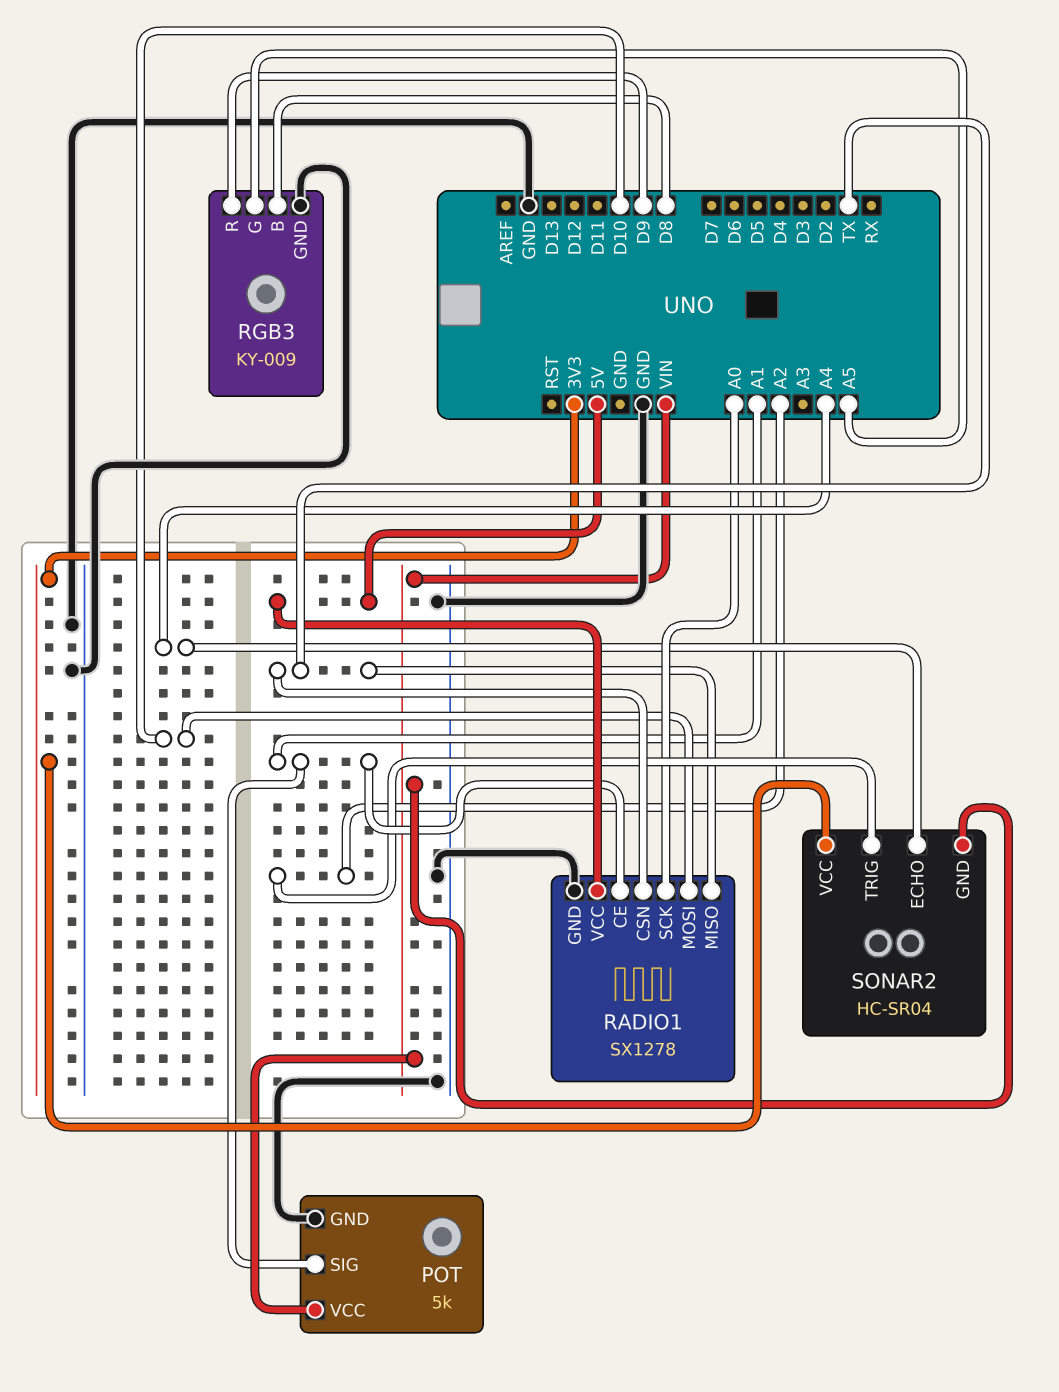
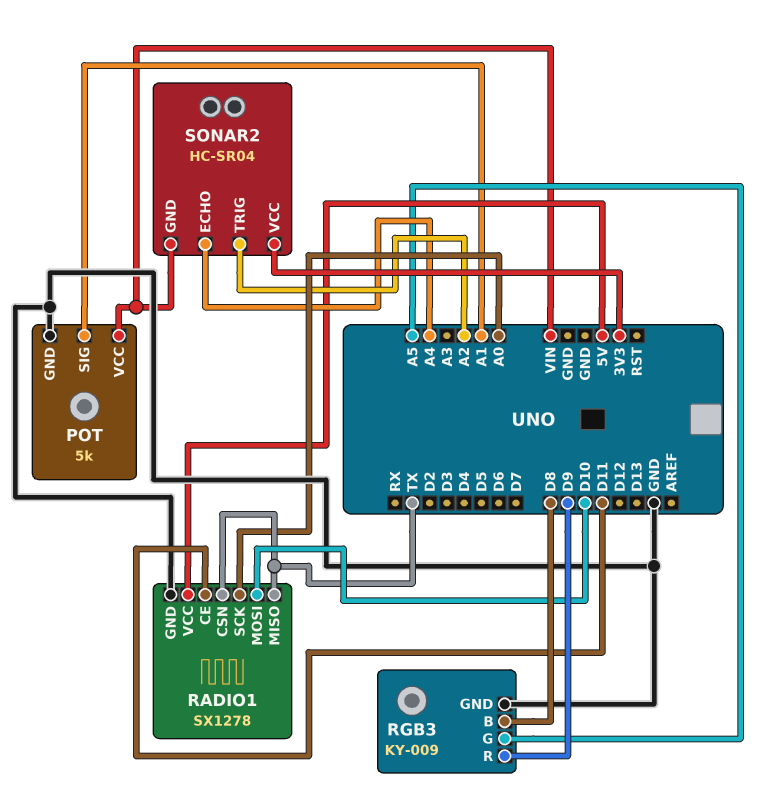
RADIO1 pin CE: A1 -> D11

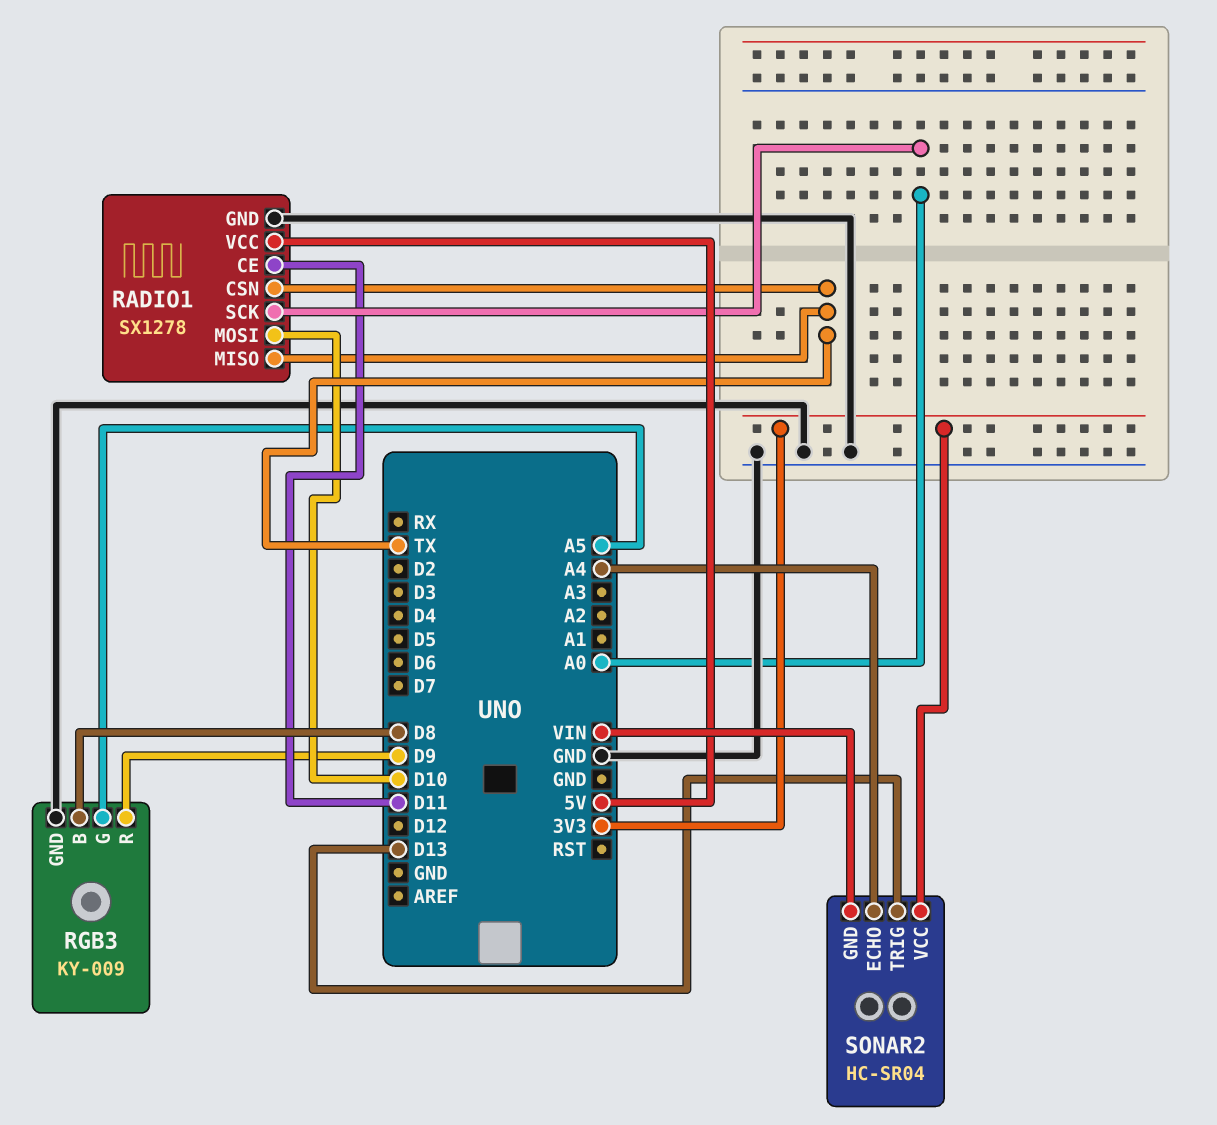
POT: 5k -> none
POT pin GND: GND -> none
POT pin SIG: A1 -> none
POT pin VCC: VIN -> none
SONAR2 pin TRIG: A2 -> D13

